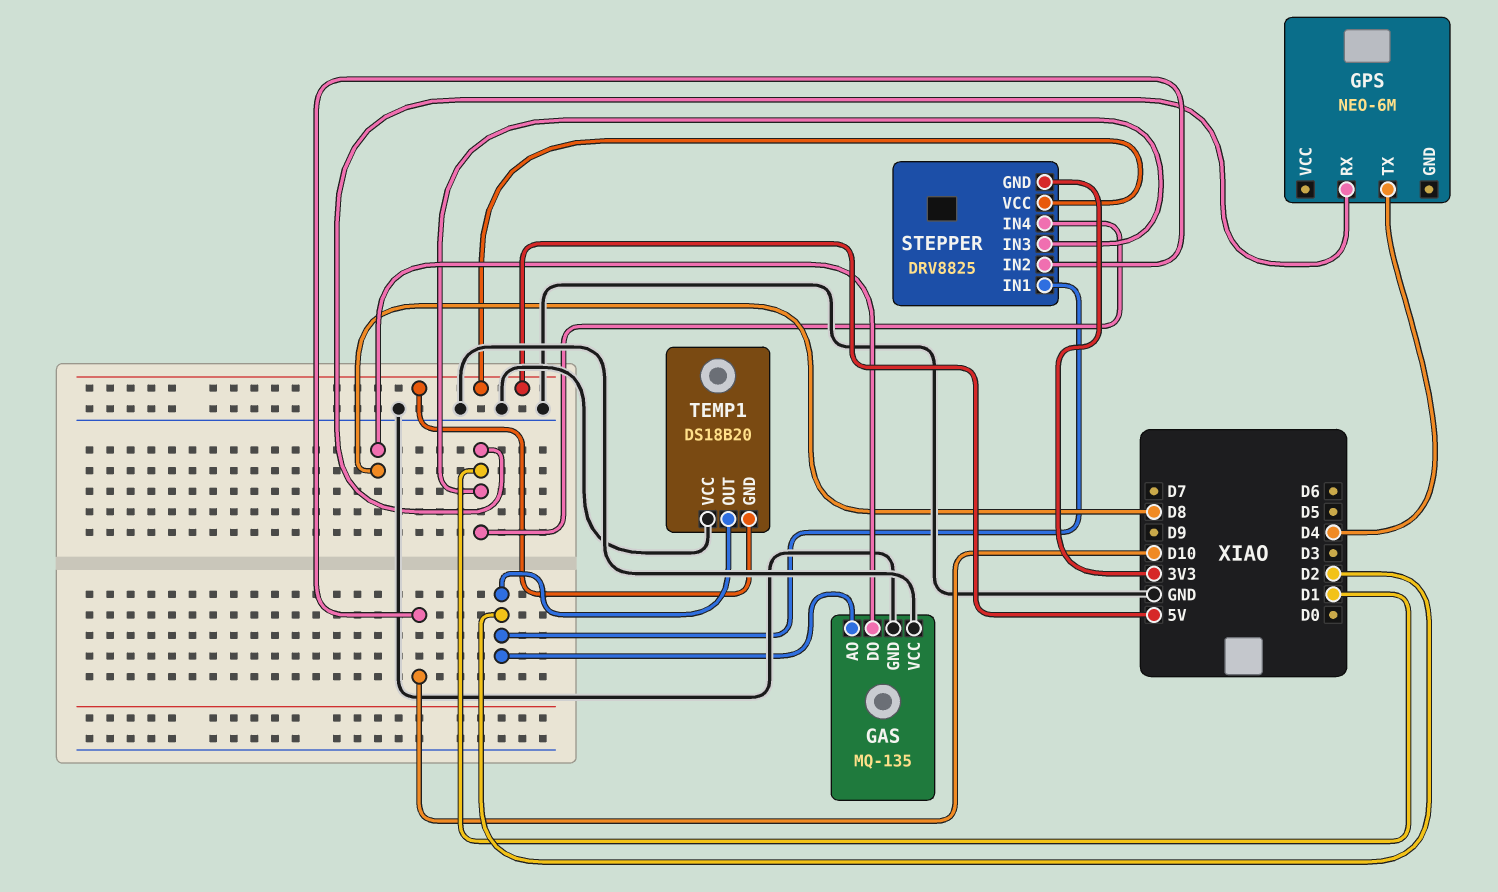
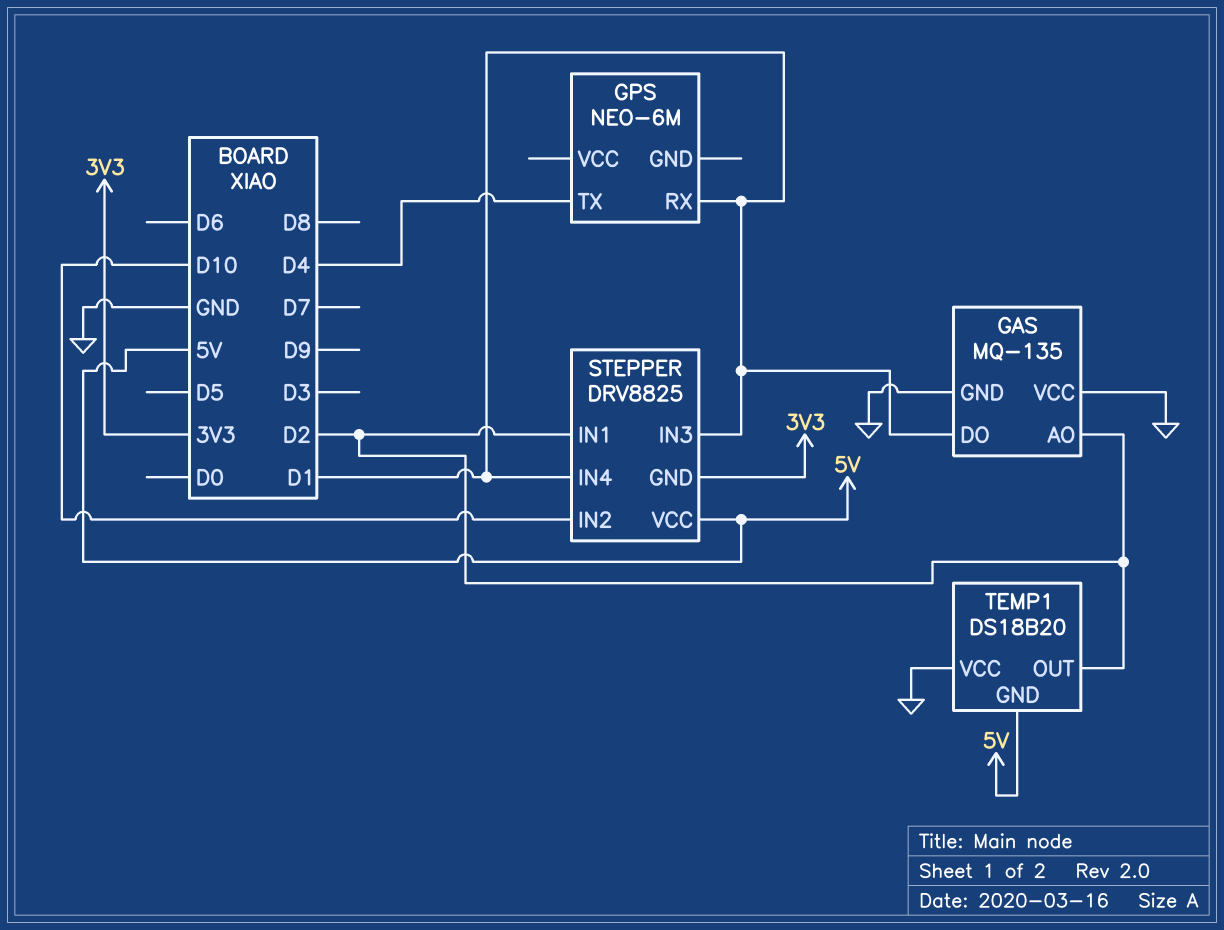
GAS pin DO: D8 -> D1

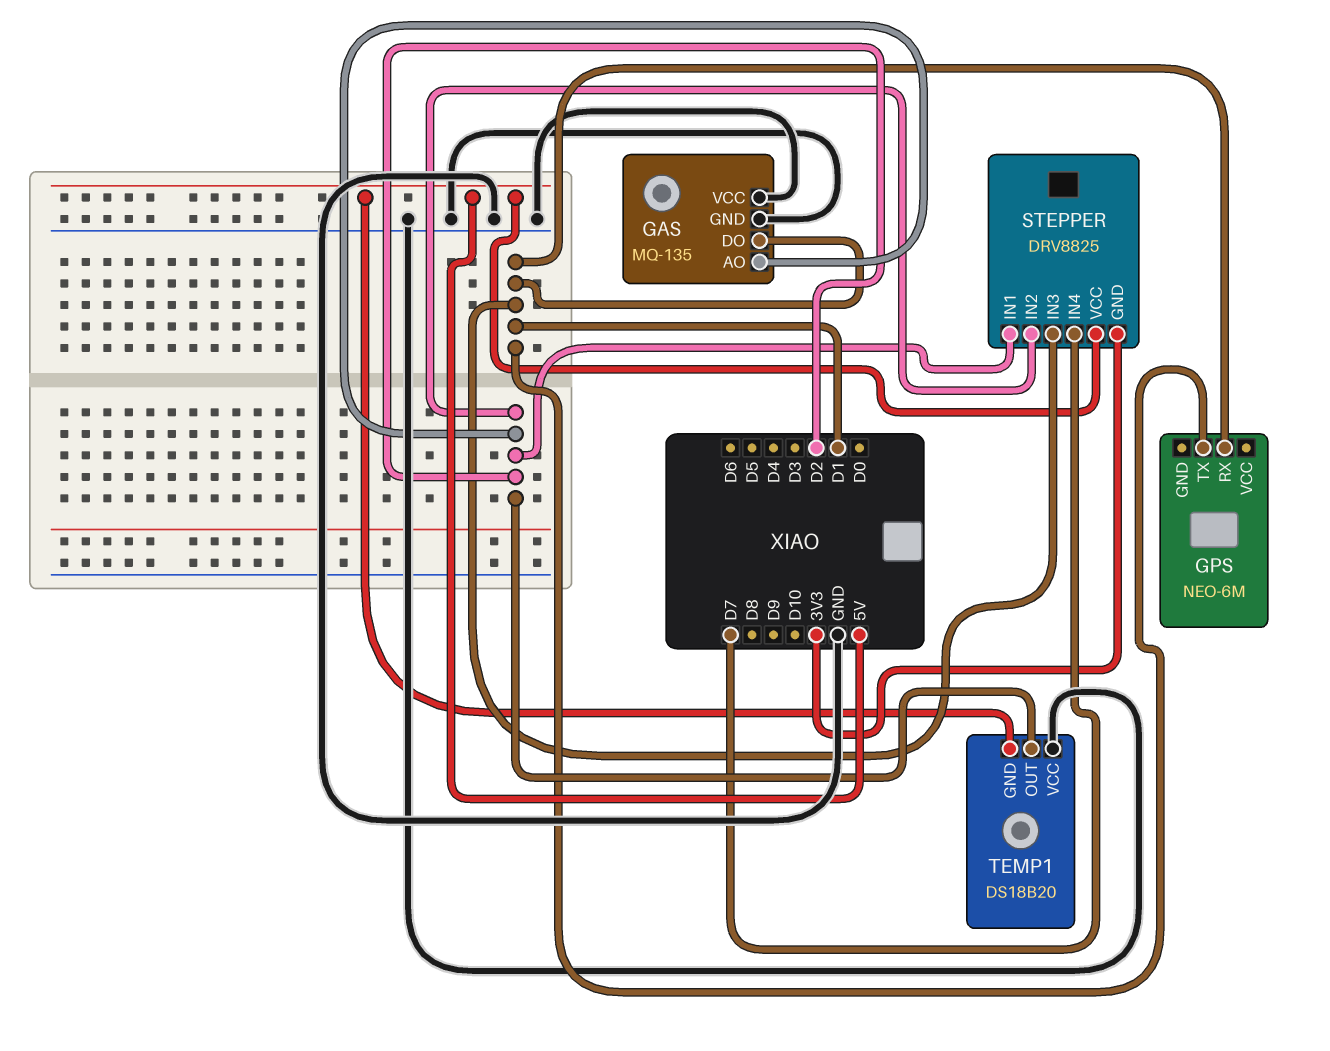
GPS pin TX: D4 -> D1
STEPPER pin IN2: D10 -> D2
STEPPER pin IN4: D1 -> D7

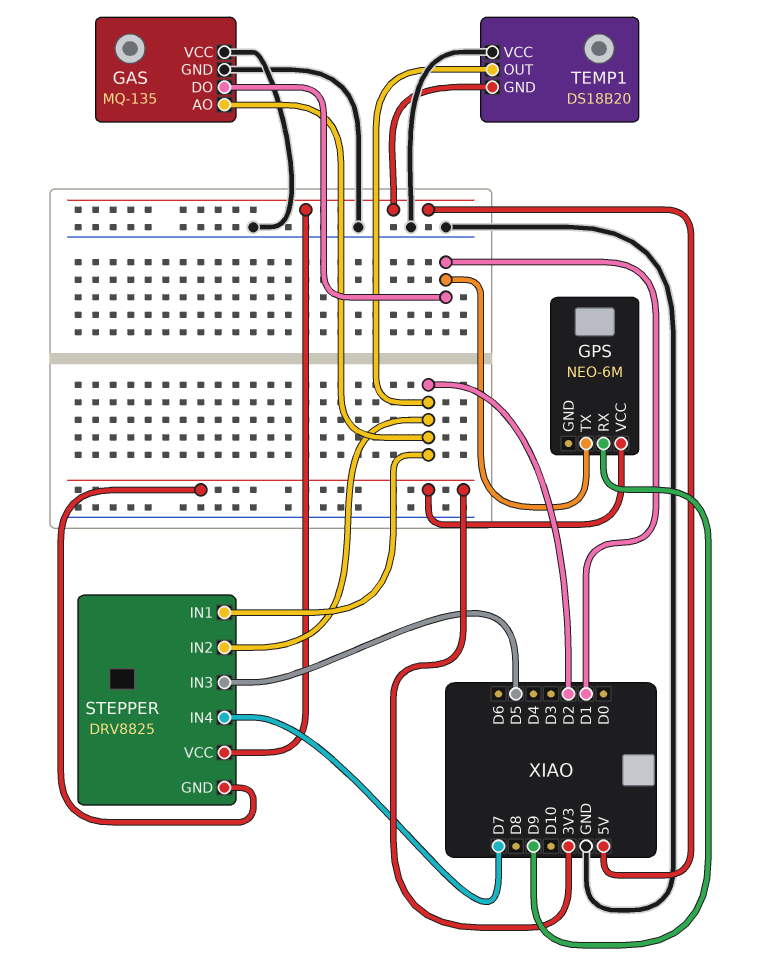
GPS pin RX: D1 -> D9
GPS pin VCC: none -> 3V3
STEPPER pin IN3: D1 -> D5

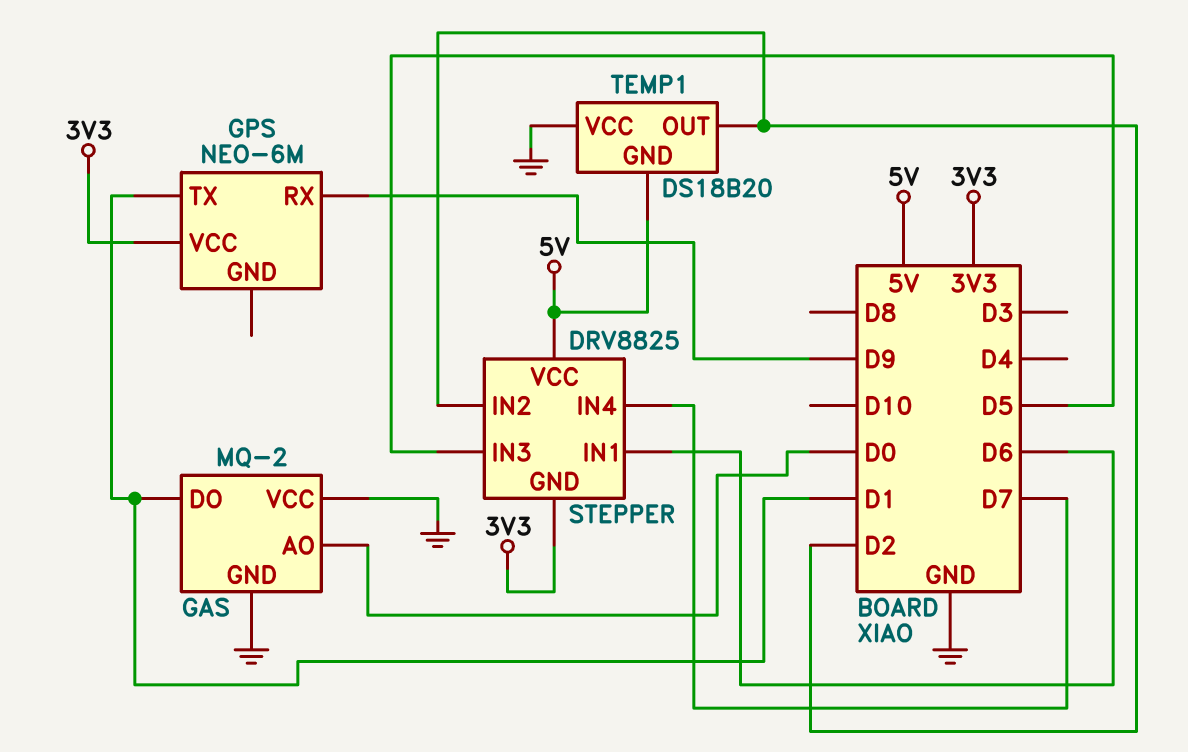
GAS: MQ-135 -> MQ-2
GAS pin AO: D2 -> D0
STEPPER pin IN1: D2 -> D6

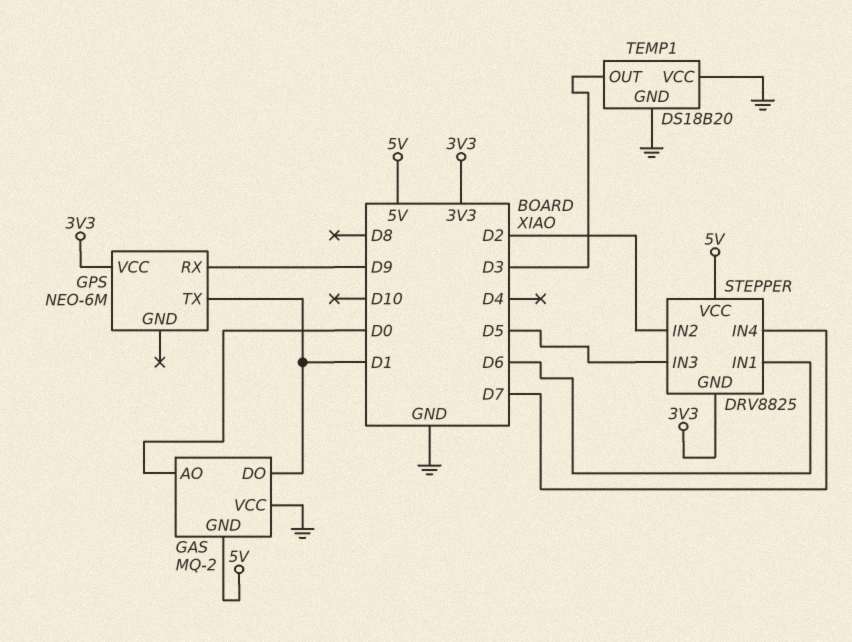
GAS pin GND: GND -> 5V
TEMP1 pin GND: 5V -> GND
TEMP1 pin OUT: D2 -> D3

